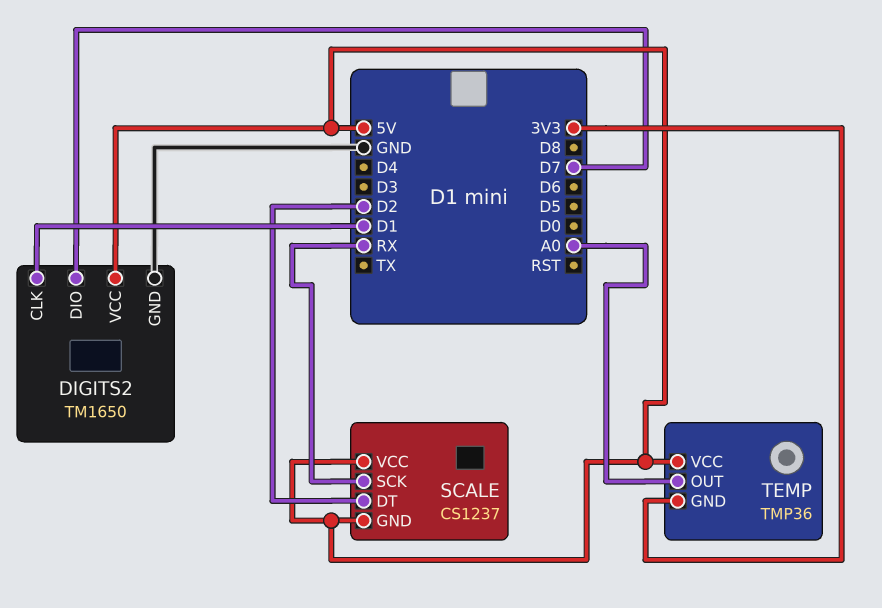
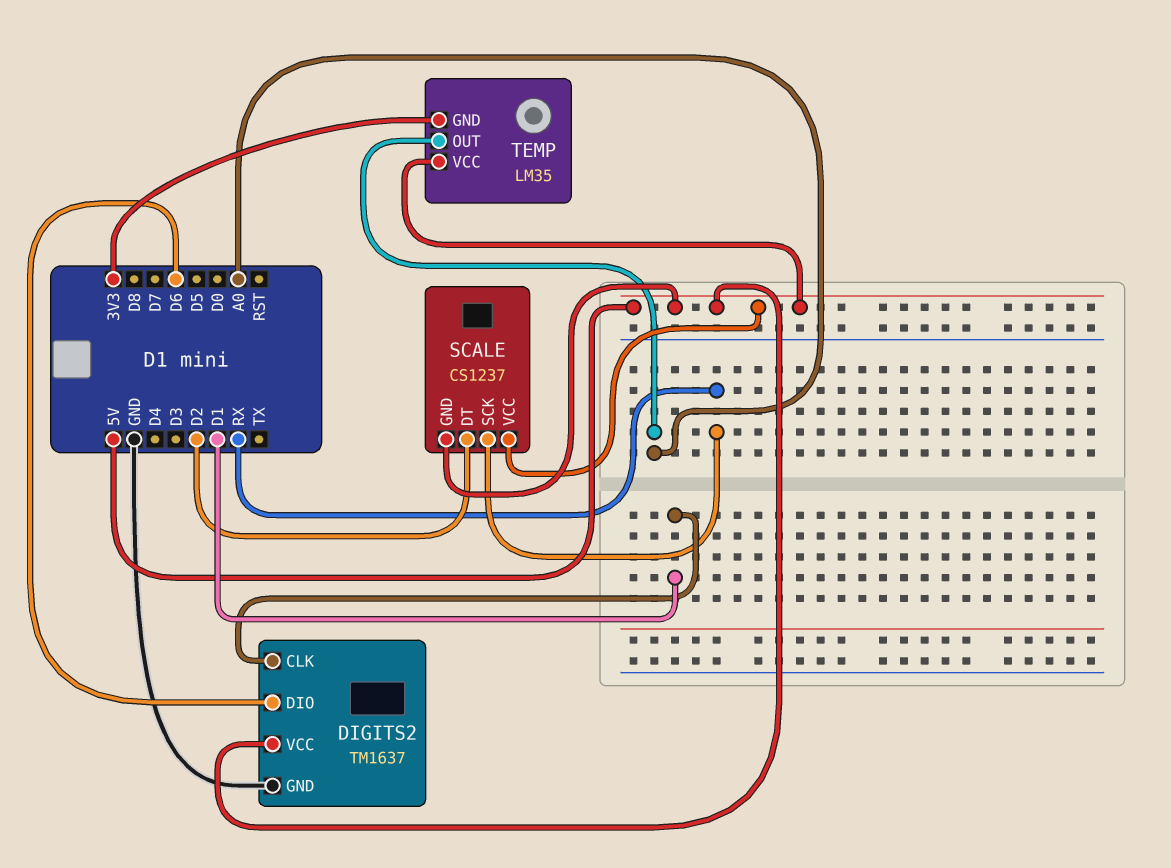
DIGITS2: TM1650 -> TM1637
DIGITS2 pin DIO: D7 -> D6
TEMP: TMP36 -> LM35

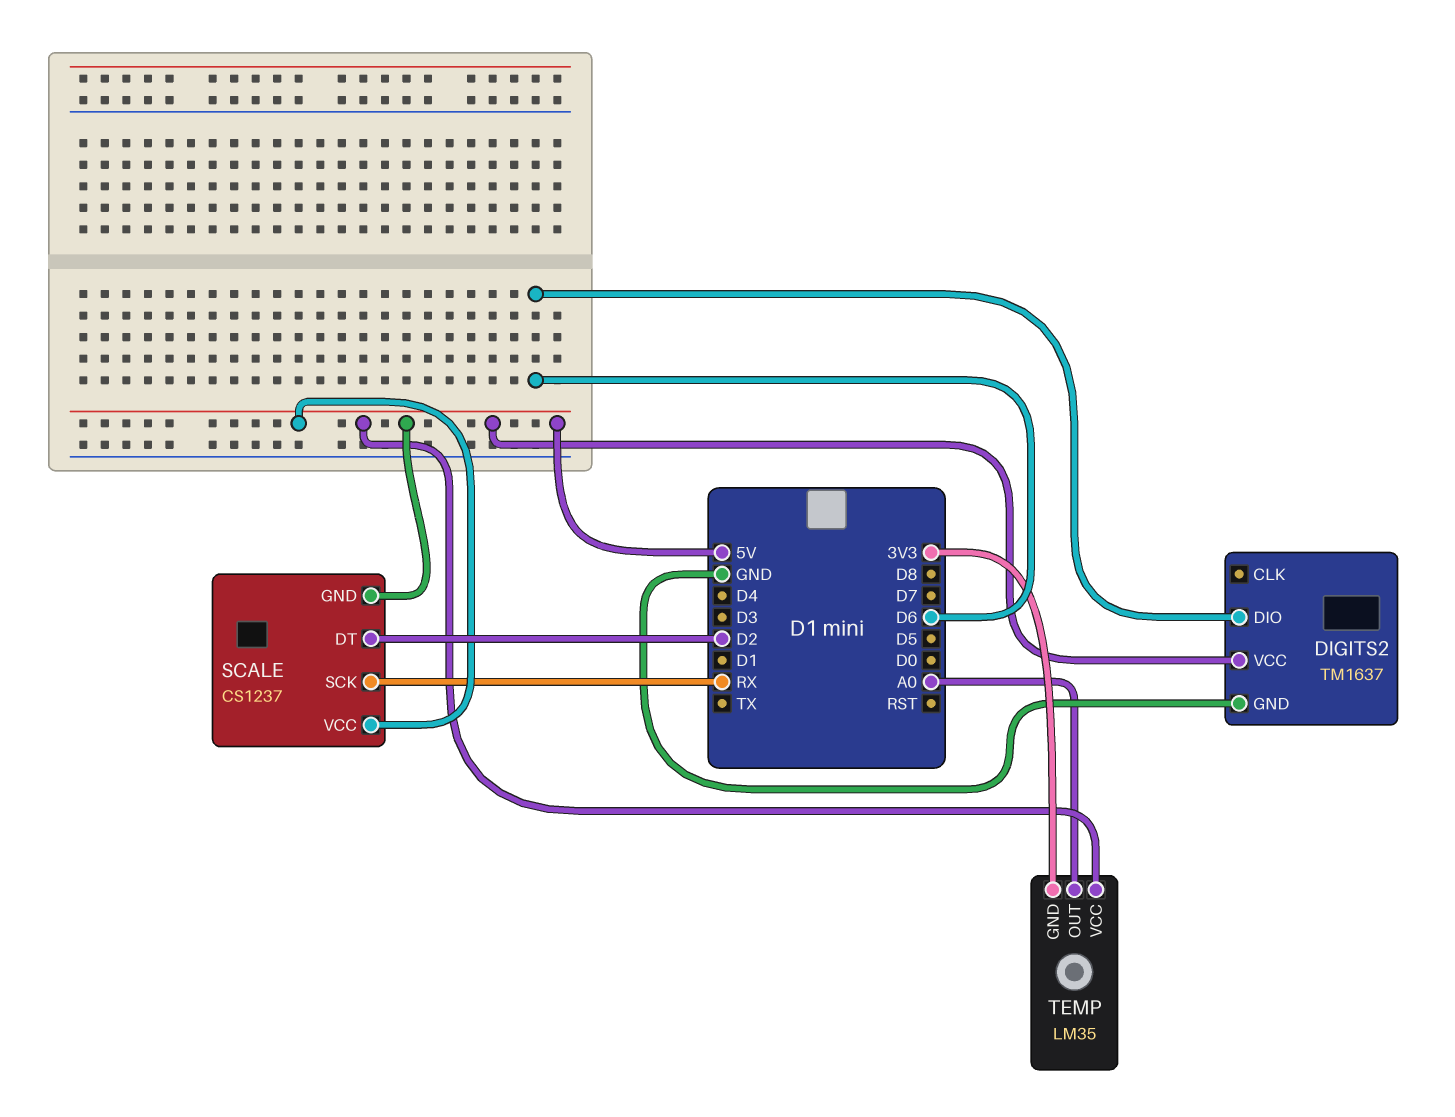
DIGITS2 pin CLK: D1 -> none

